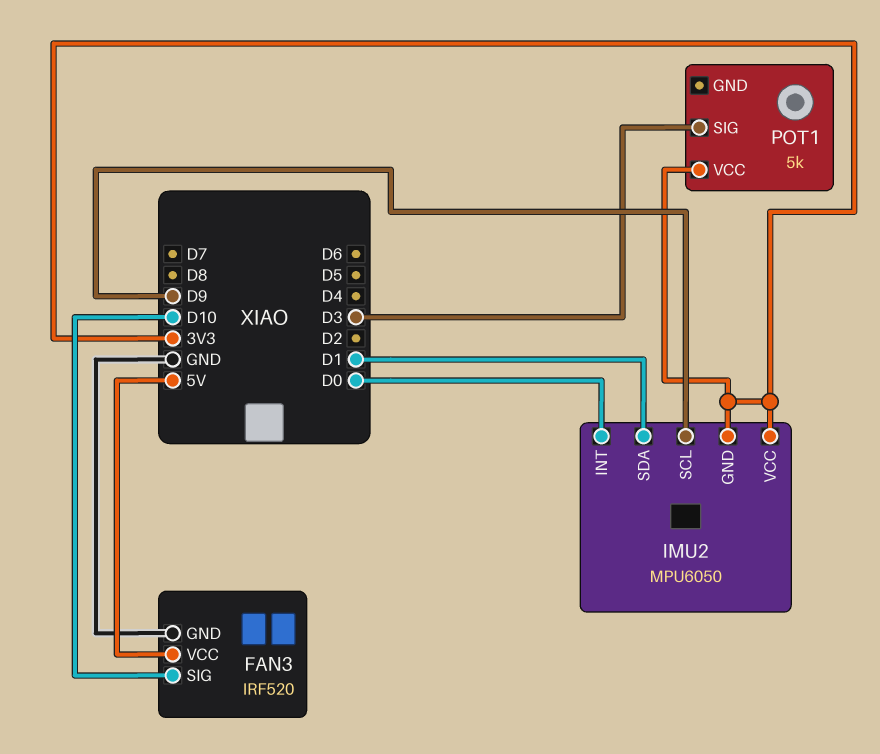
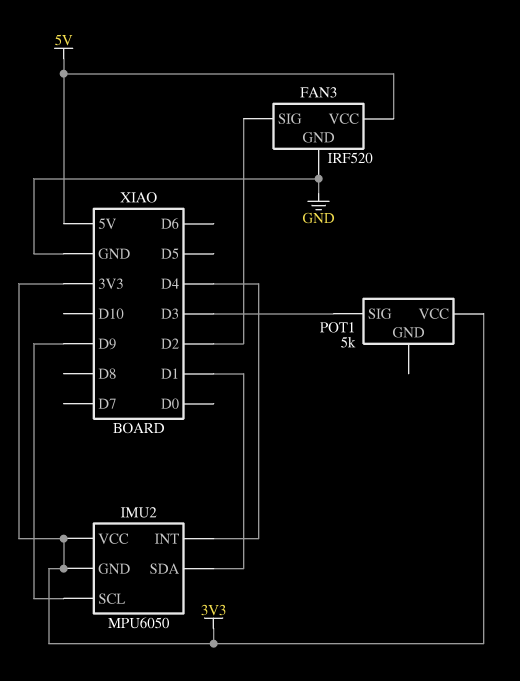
FAN3 pin SIG: D10 -> D2
IMU2 pin INT: D0 -> D4

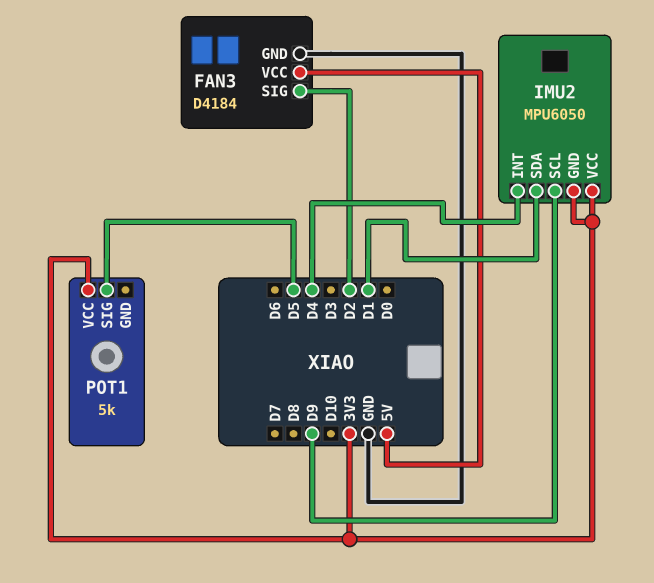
FAN3: IRF520 -> D4184
POT1 pin SIG: D3 -> D5

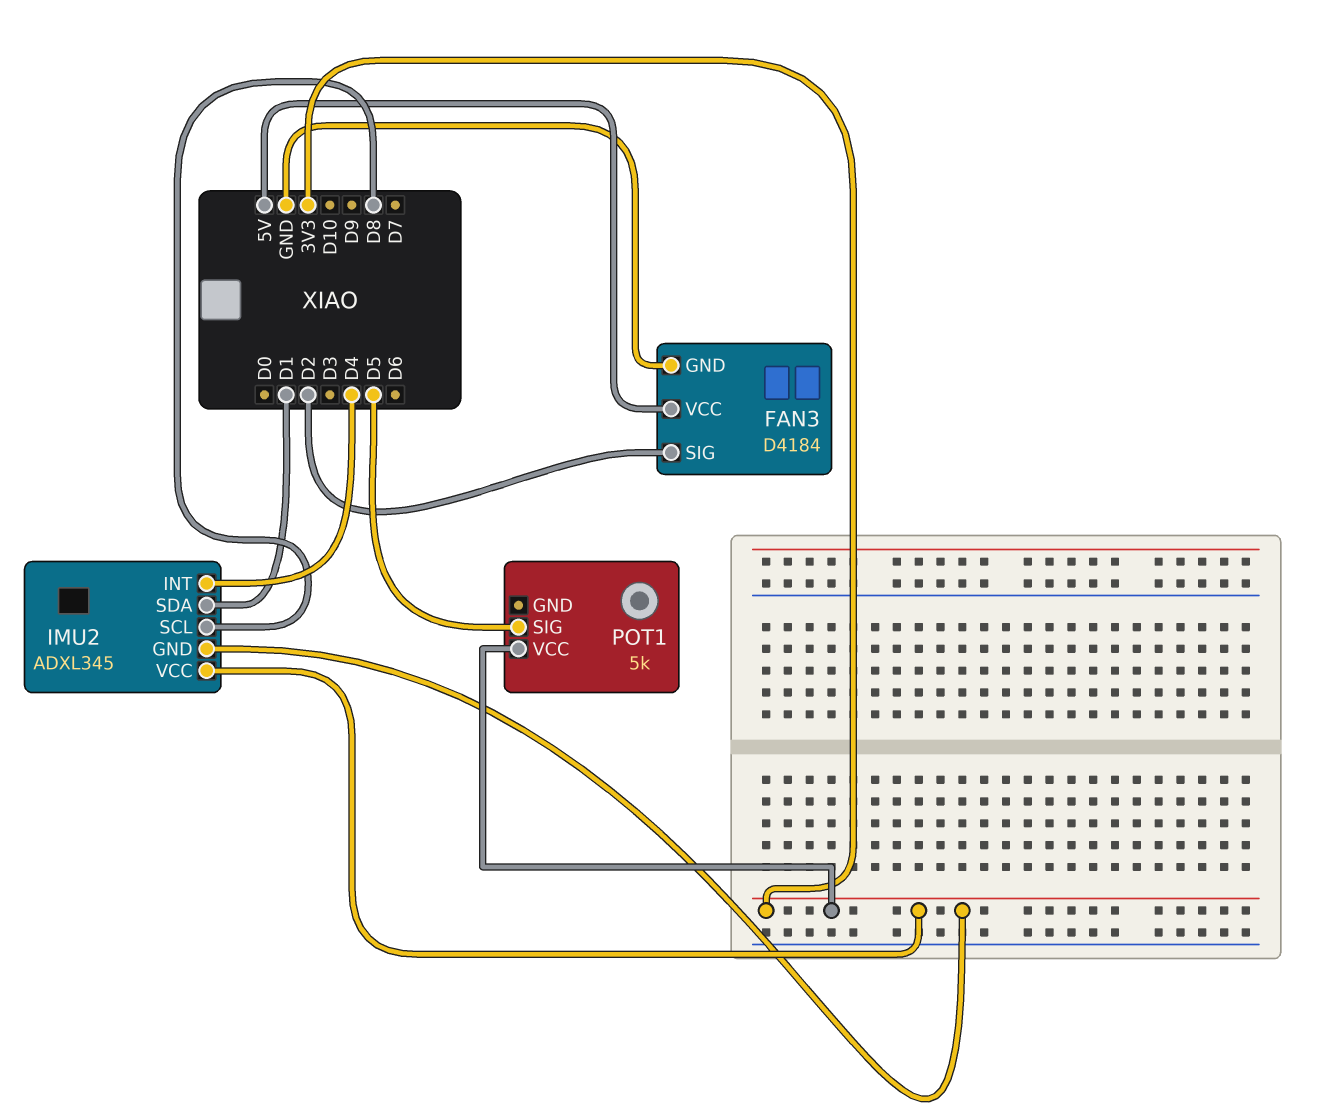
IMU2: MPU6050 -> ADXL345
IMU2 pin SCL: D9 -> D8

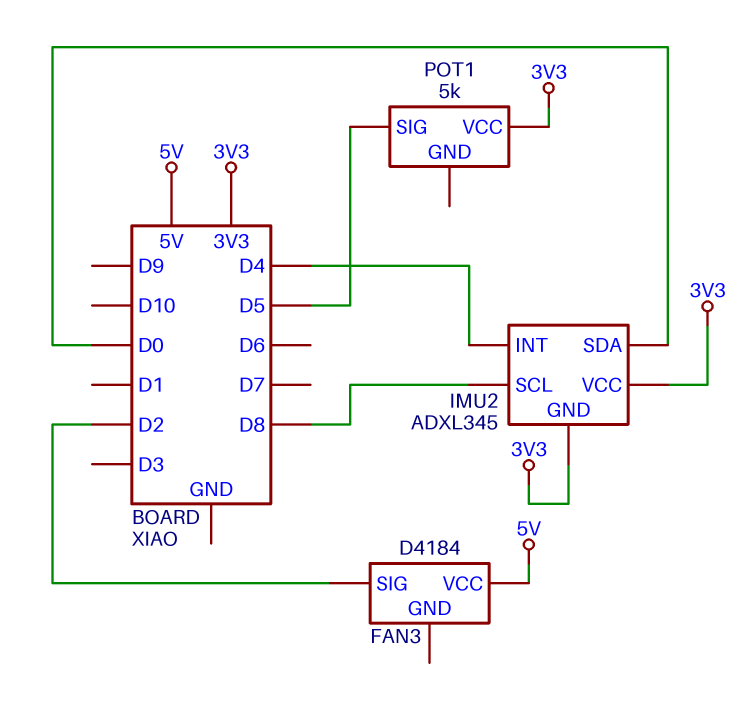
FAN3 pin GND: GND -> none
IMU2 pin SDA: D1 -> D0

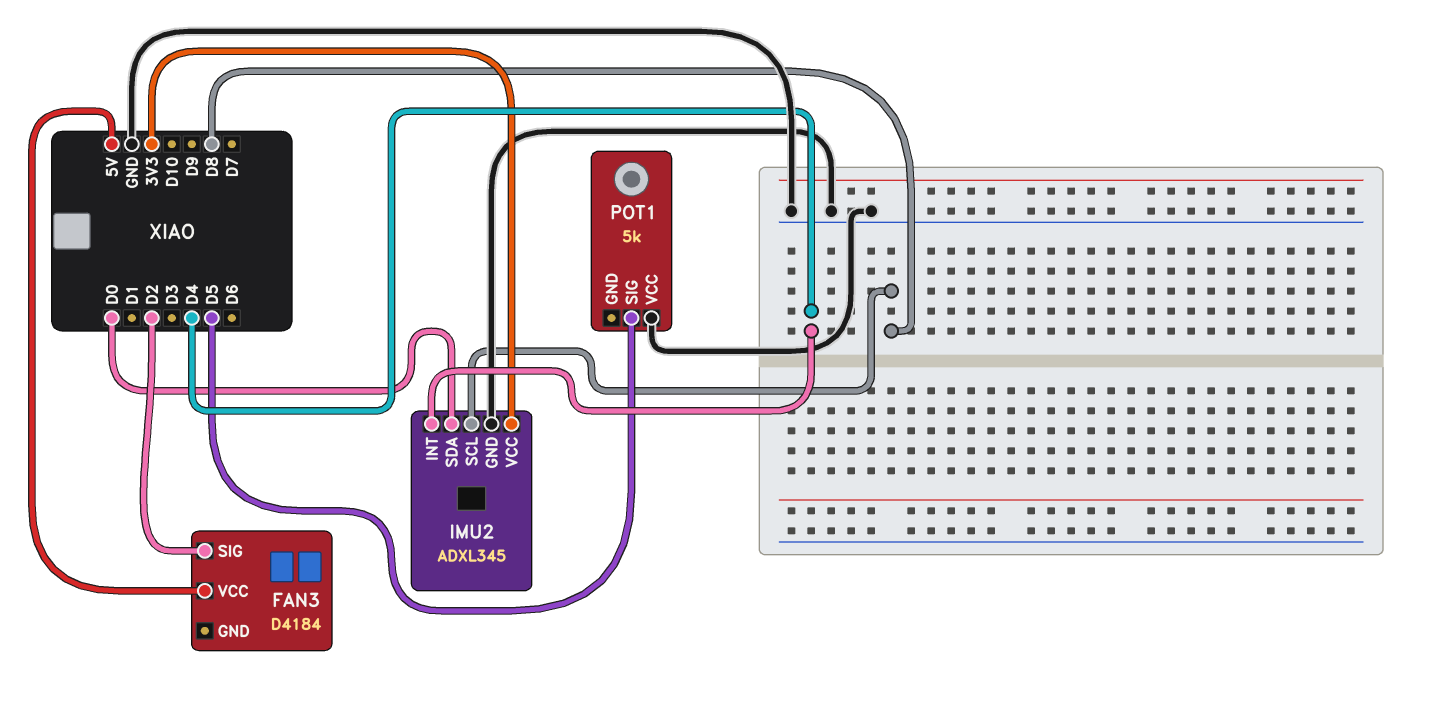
IMU2 pin GND: 3V3 -> GND
POT1 pin VCC: 3V3 -> GND

